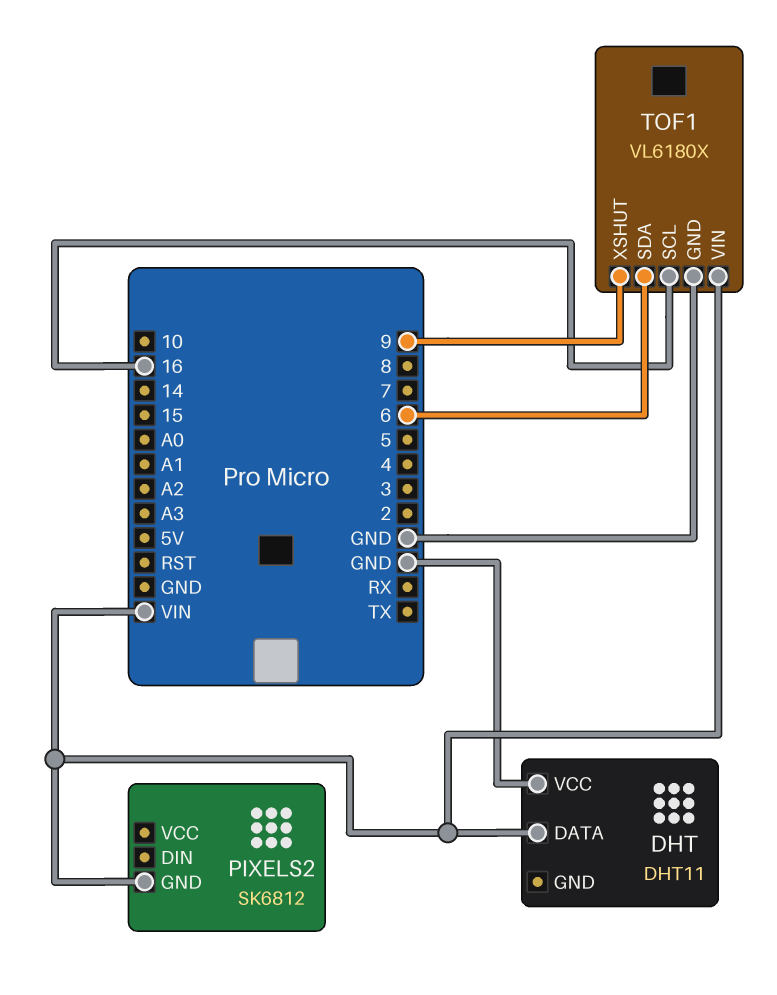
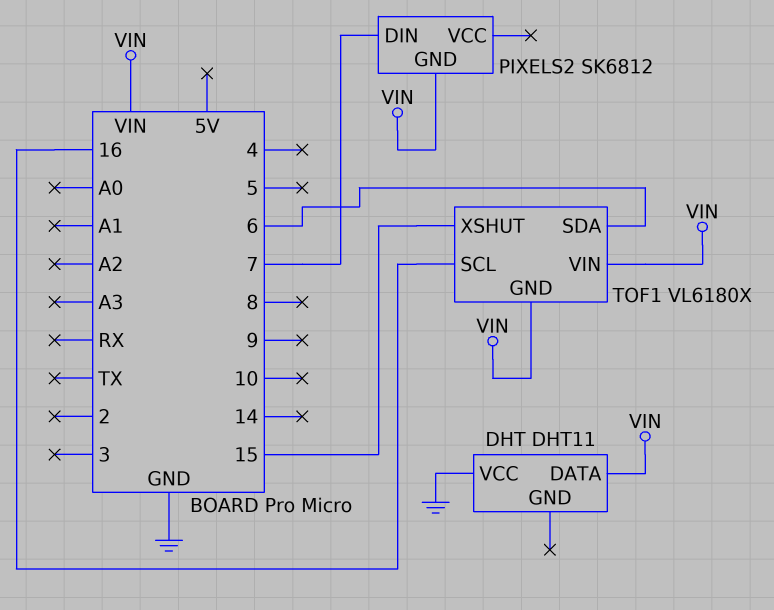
PIXELS2 pin DIN: none -> 7
TOF1 pin GND: GND -> VIN
TOF1 pin XSHUT: 9 -> 15

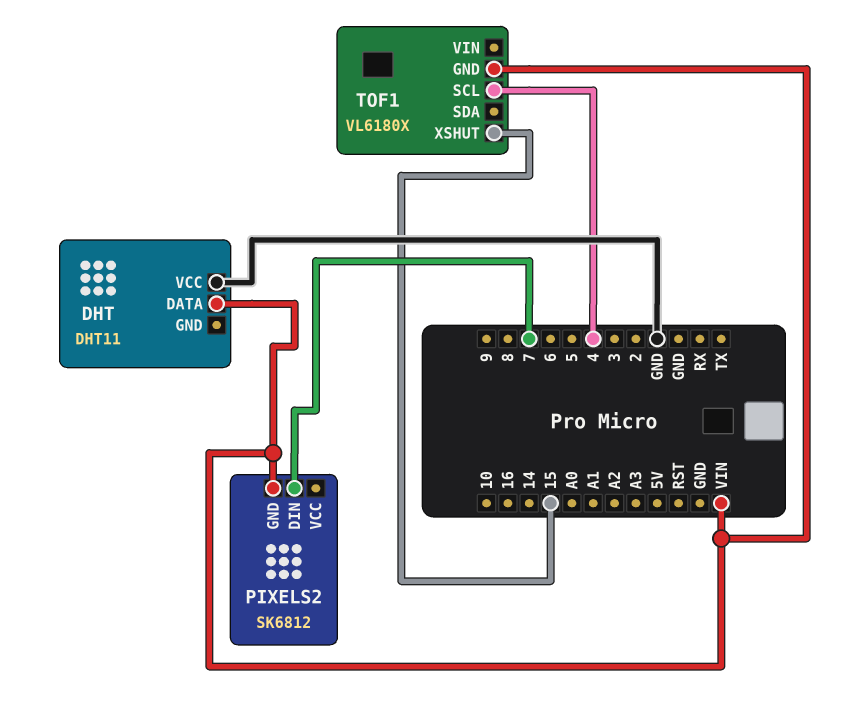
TOF1 pin SCL: 16 -> 4
TOF1 pin SDA: 6 -> none
TOF1 pin VIN: VIN -> none

